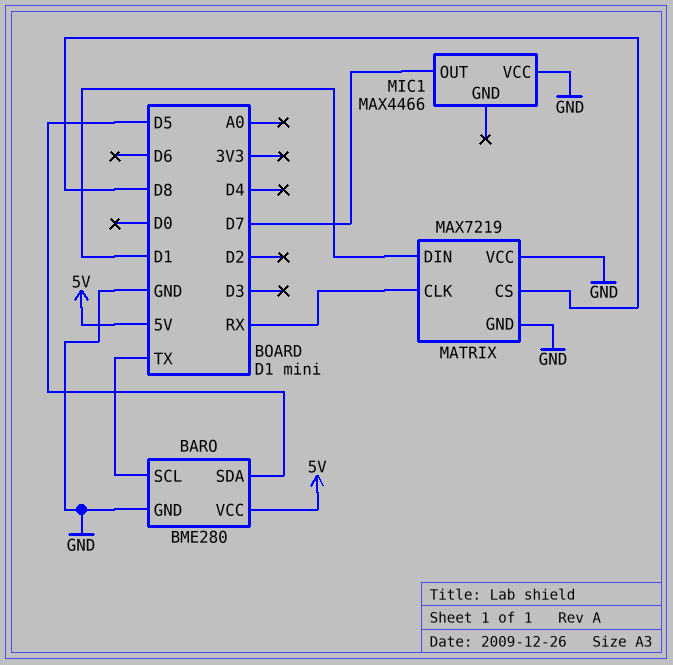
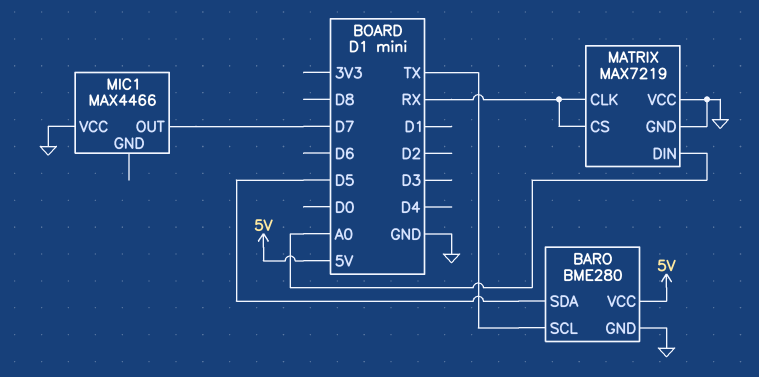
MATRIX pin CS: D8 -> RX
MATRIX pin DIN: D1 -> A0

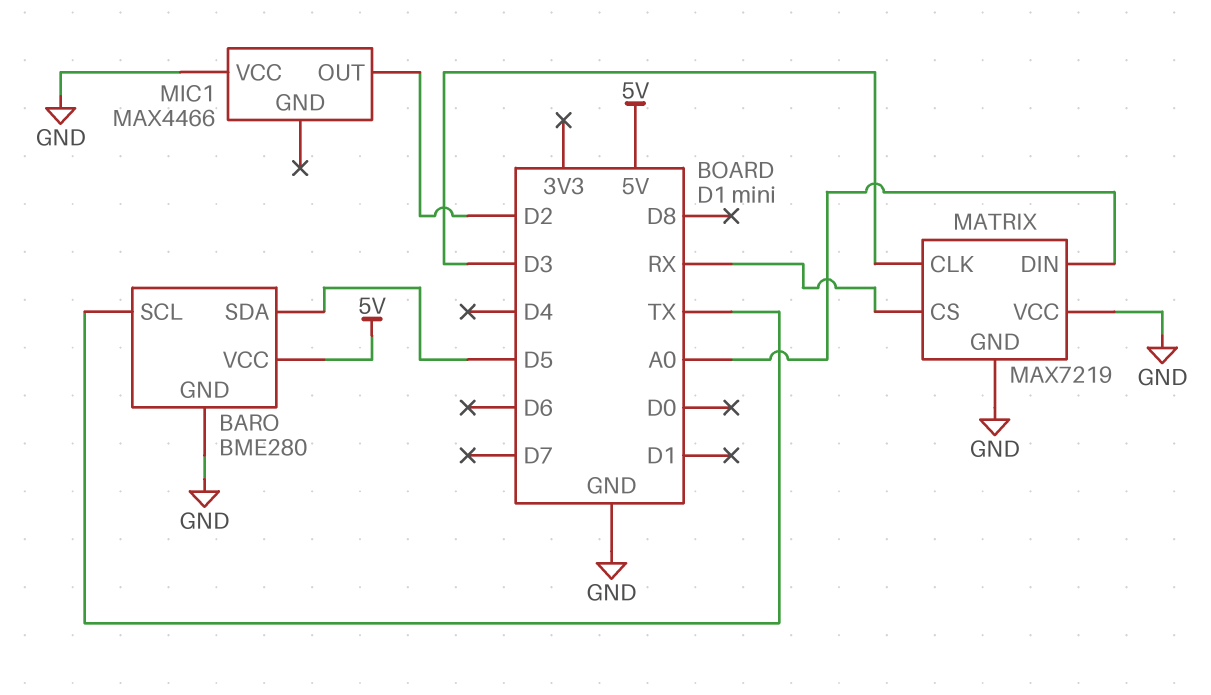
MATRIX pin CLK: RX -> D3
MIC1 pin OUT: D7 -> D2

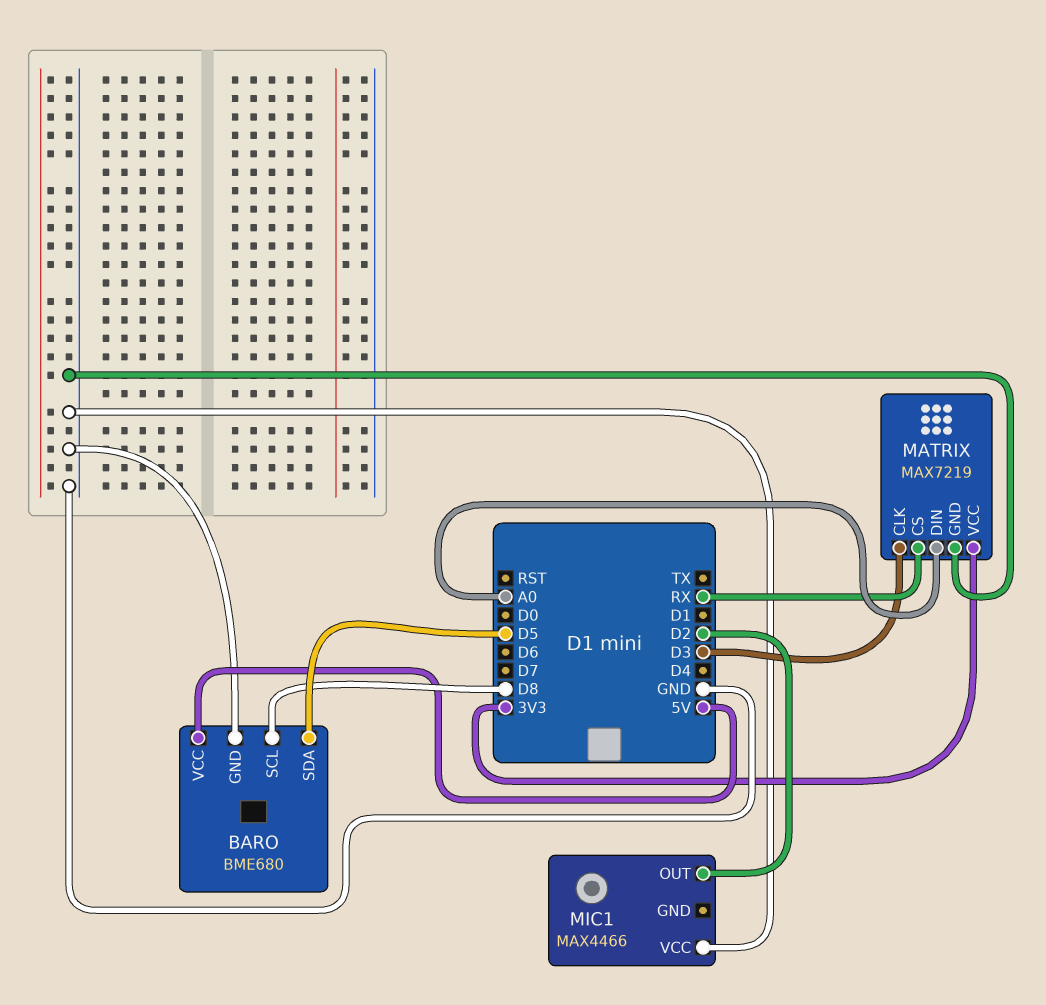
BARO: BME280 -> BME680
BARO pin SCL: TX -> D8
MATRIX pin VCC: GND -> 3V3

